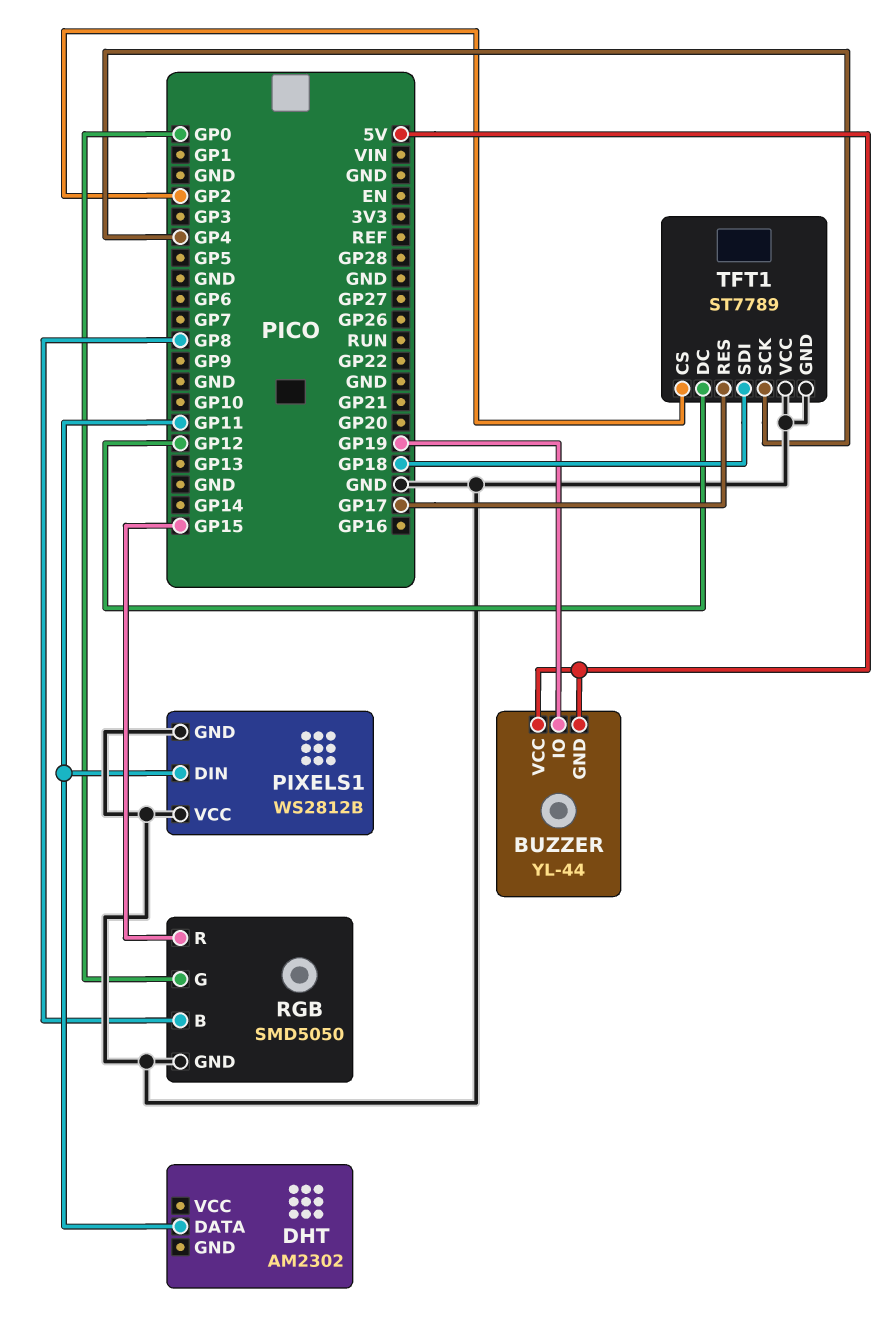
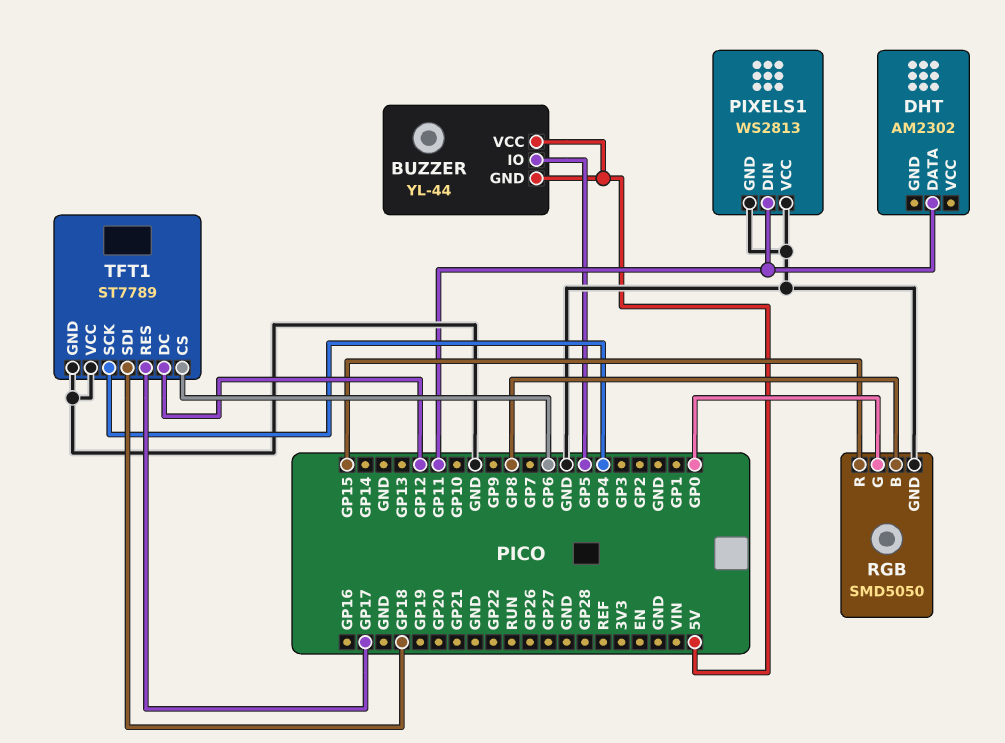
BUZZER pin IO: GP19 -> GP5
PIXELS1: WS2812B -> WS2813
TFT1 pin CS: GP2 -> GP6

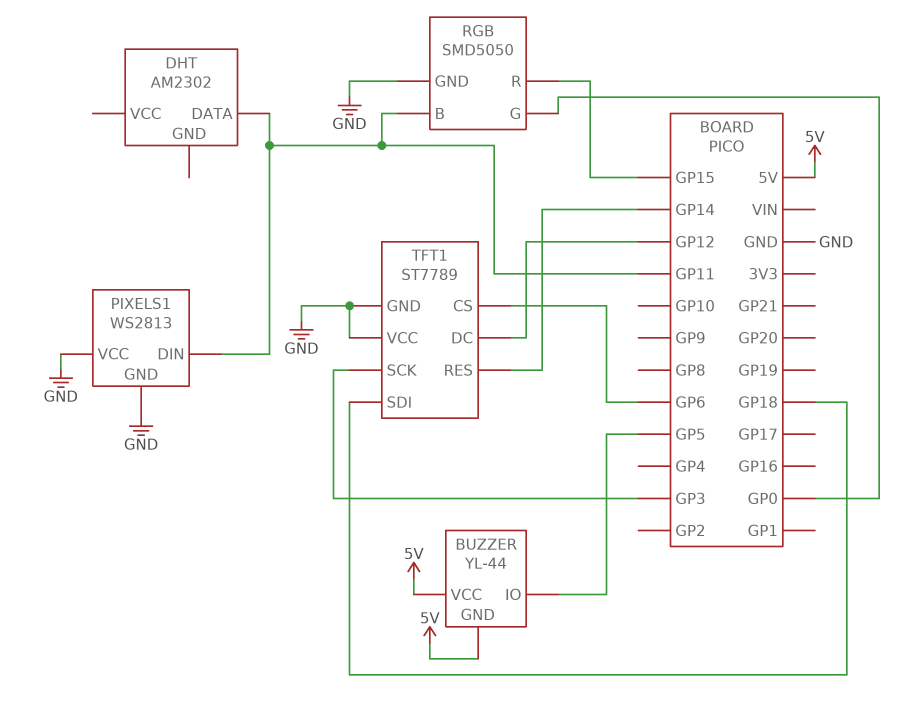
RGB pin B: GP8 -> GP11
TFT1 pin RES: GP17 -> GP14
TFT1 pin SCK: GP4 -> GP3

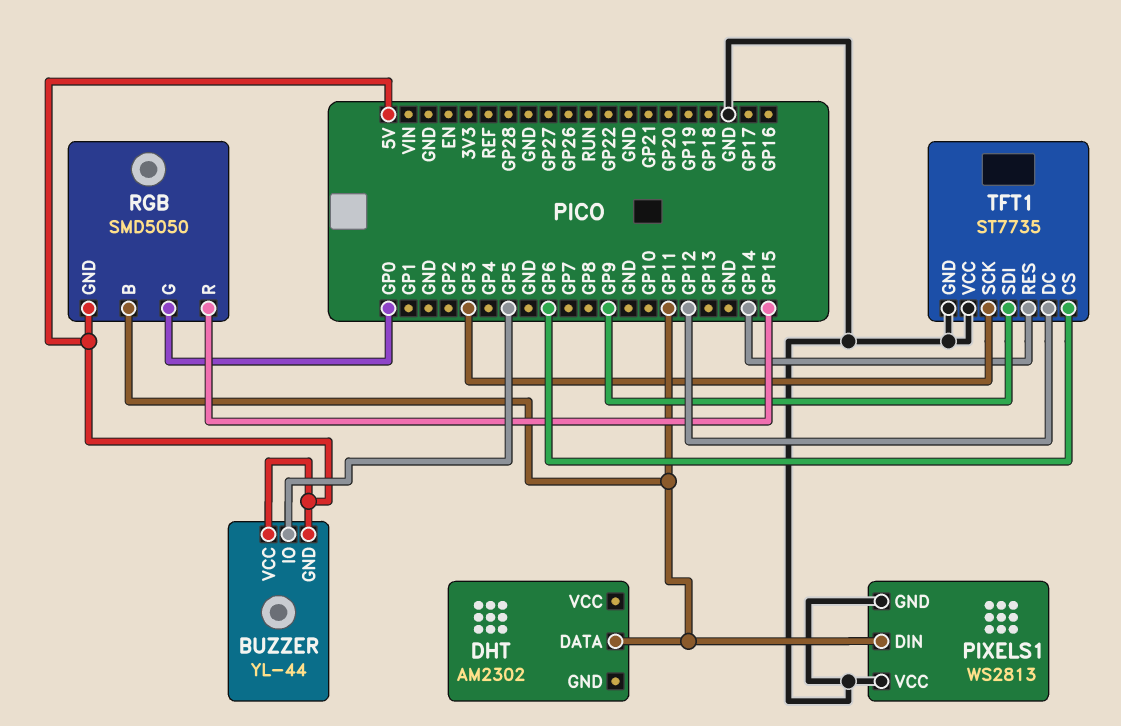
RGB pin GND: GND -> 5V
TFT1: ST7789 -> ST7735
TFT1 pin SDI: GP18 -> GP9

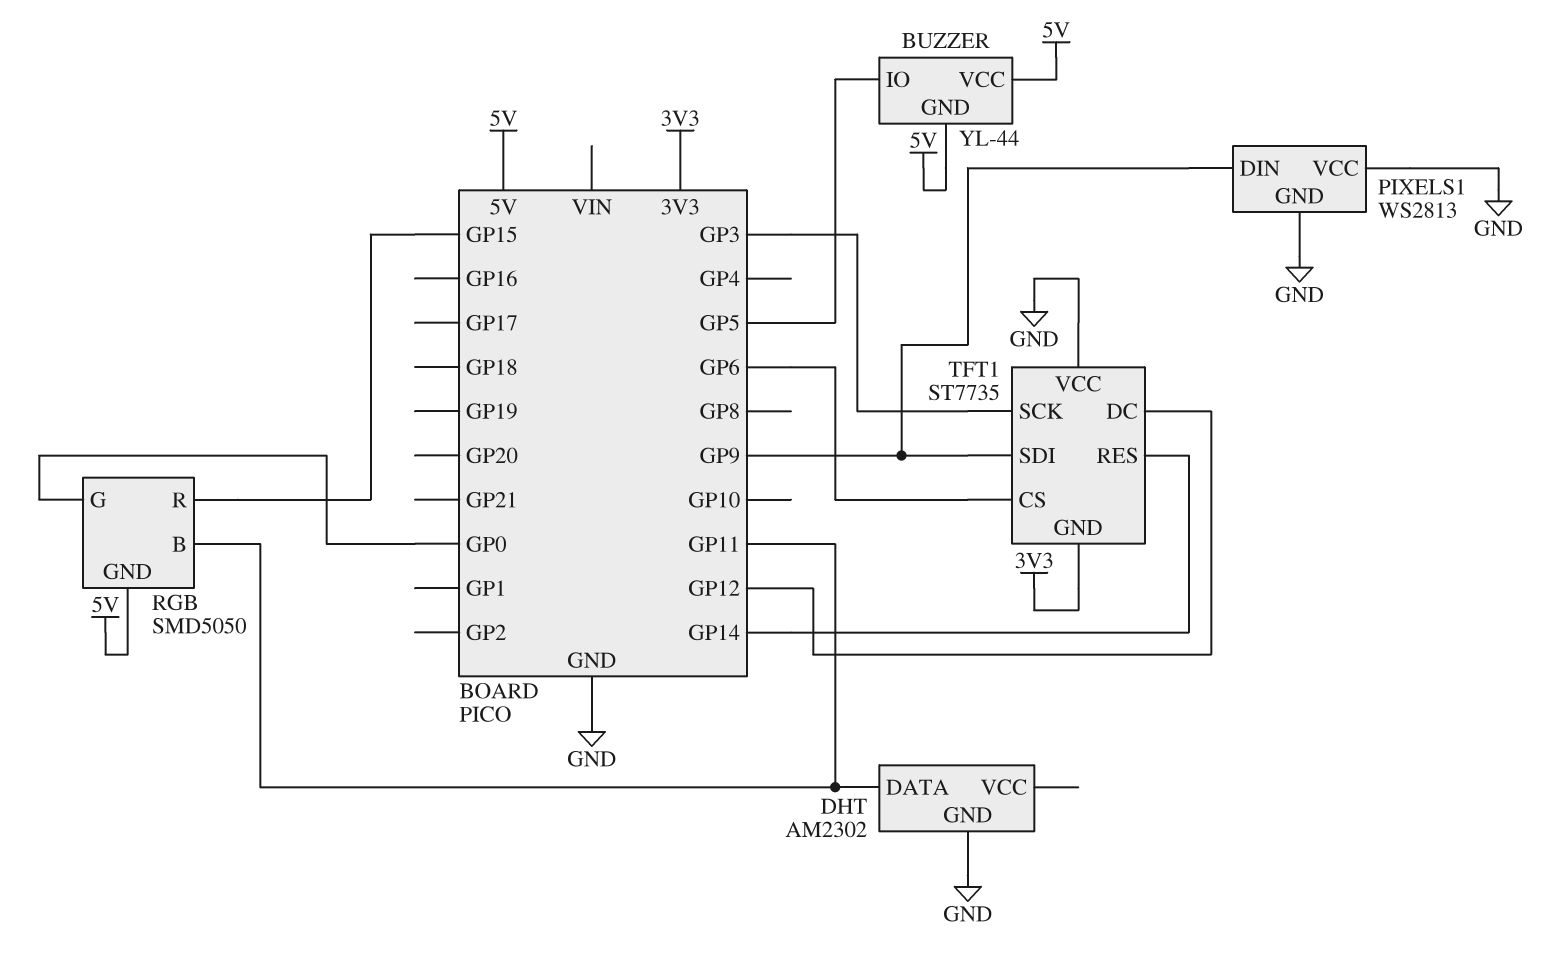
DHT pin GND: none -> GND
PIXELS1 pin DIN: GP11 -> GP9
TFT1 pin GND: GND -> 3V3

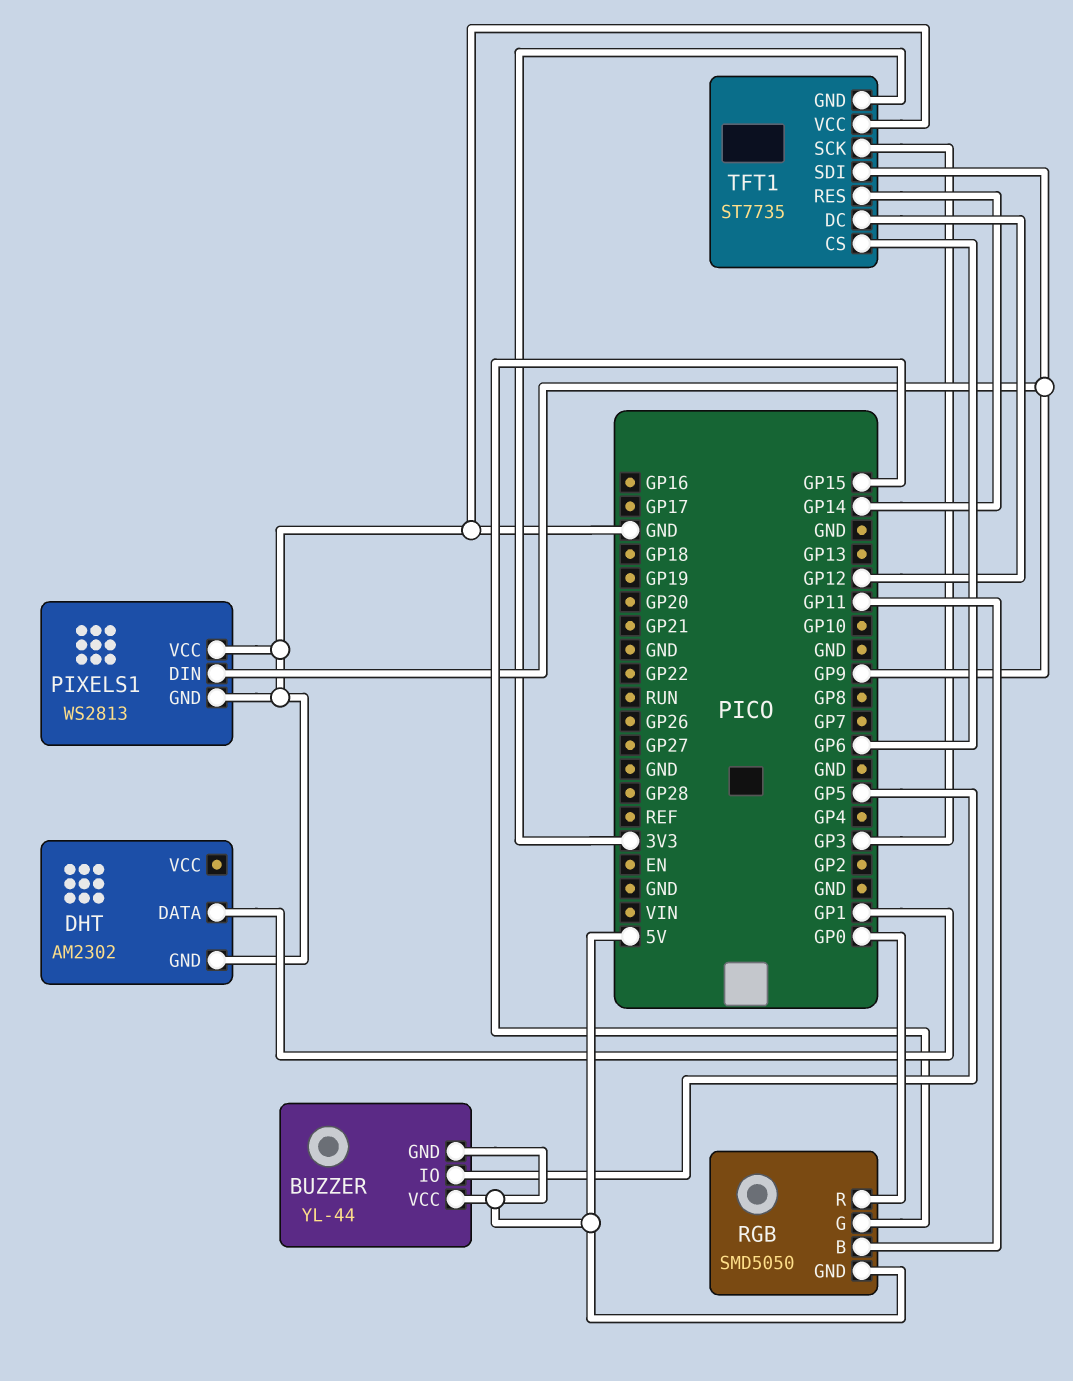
DHT pin DATA: GP11 -> GP1
RGB pin G: GP0 -> GP15
RGB pin R: GP15 -> GP0

